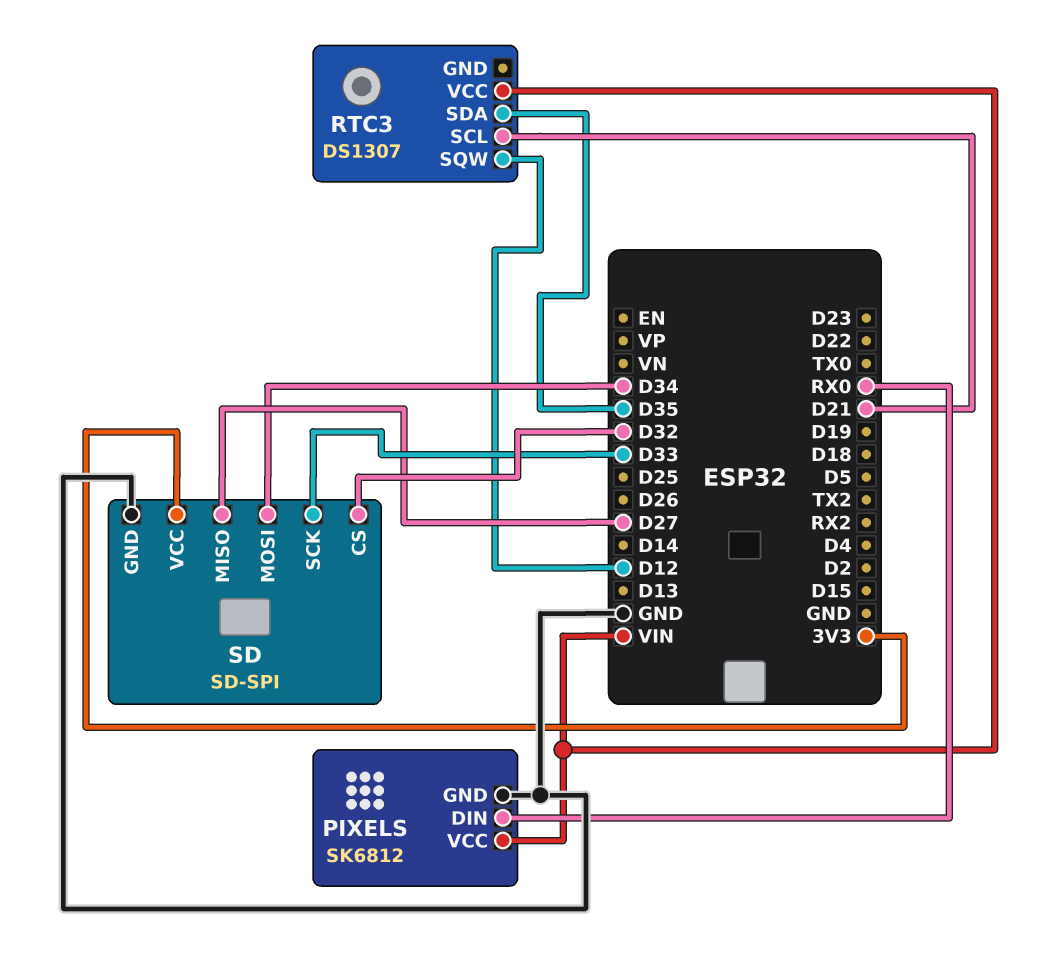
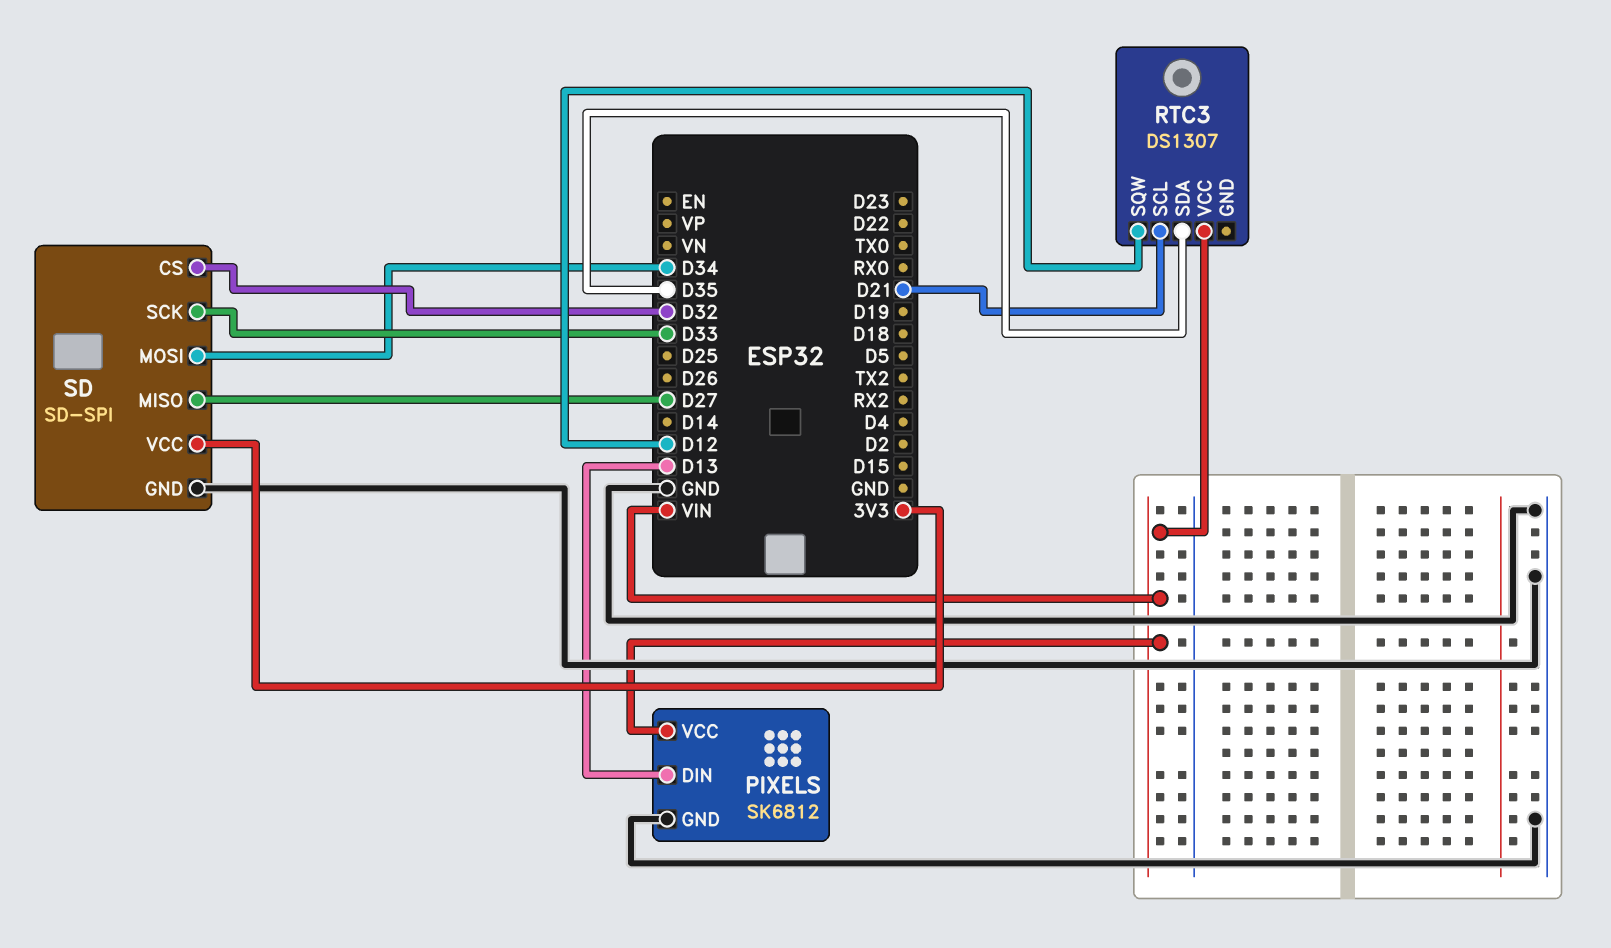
PIXELS pin DIN: RX0 -> D13

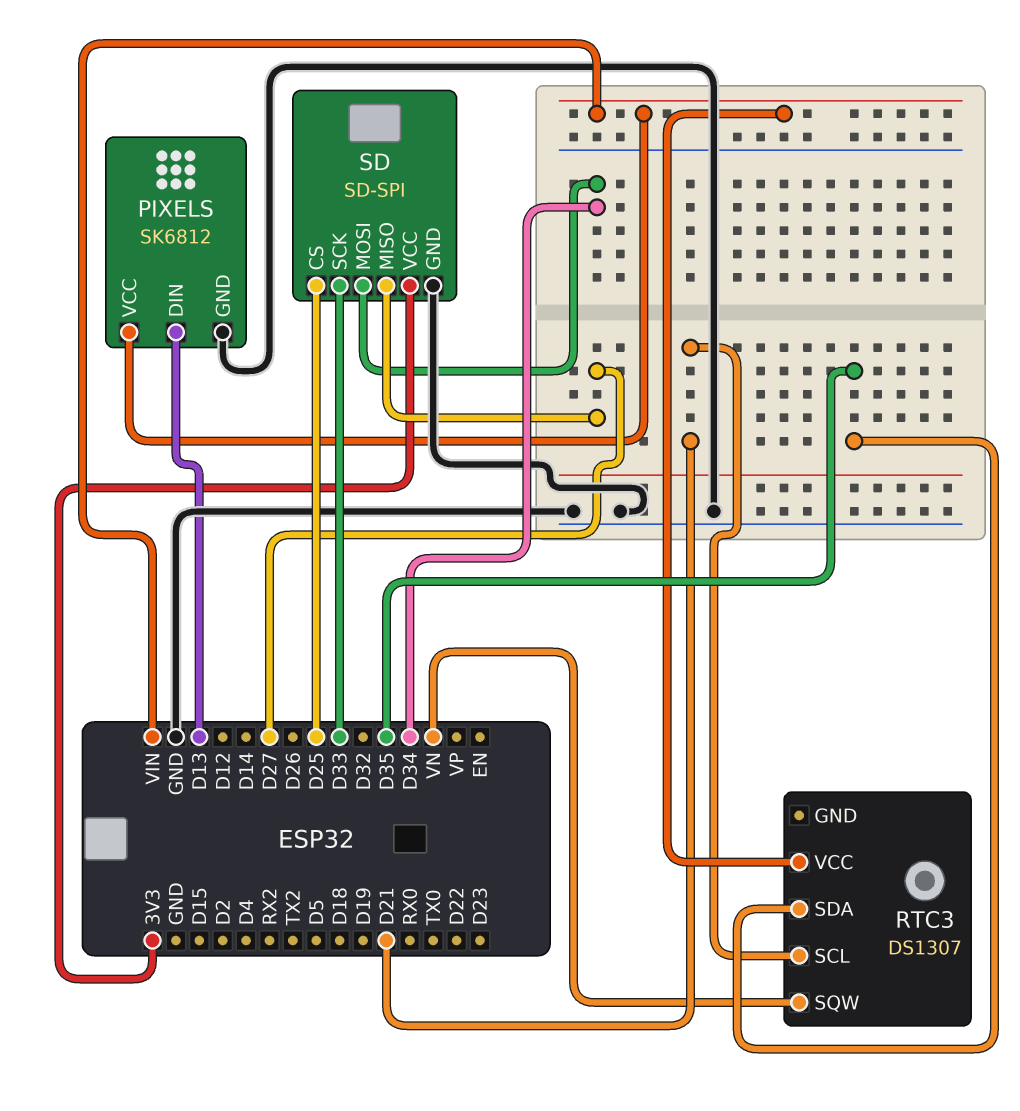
RTC3 pin SQW: D12 -> VN
SD pin CS: D32 -> D25

